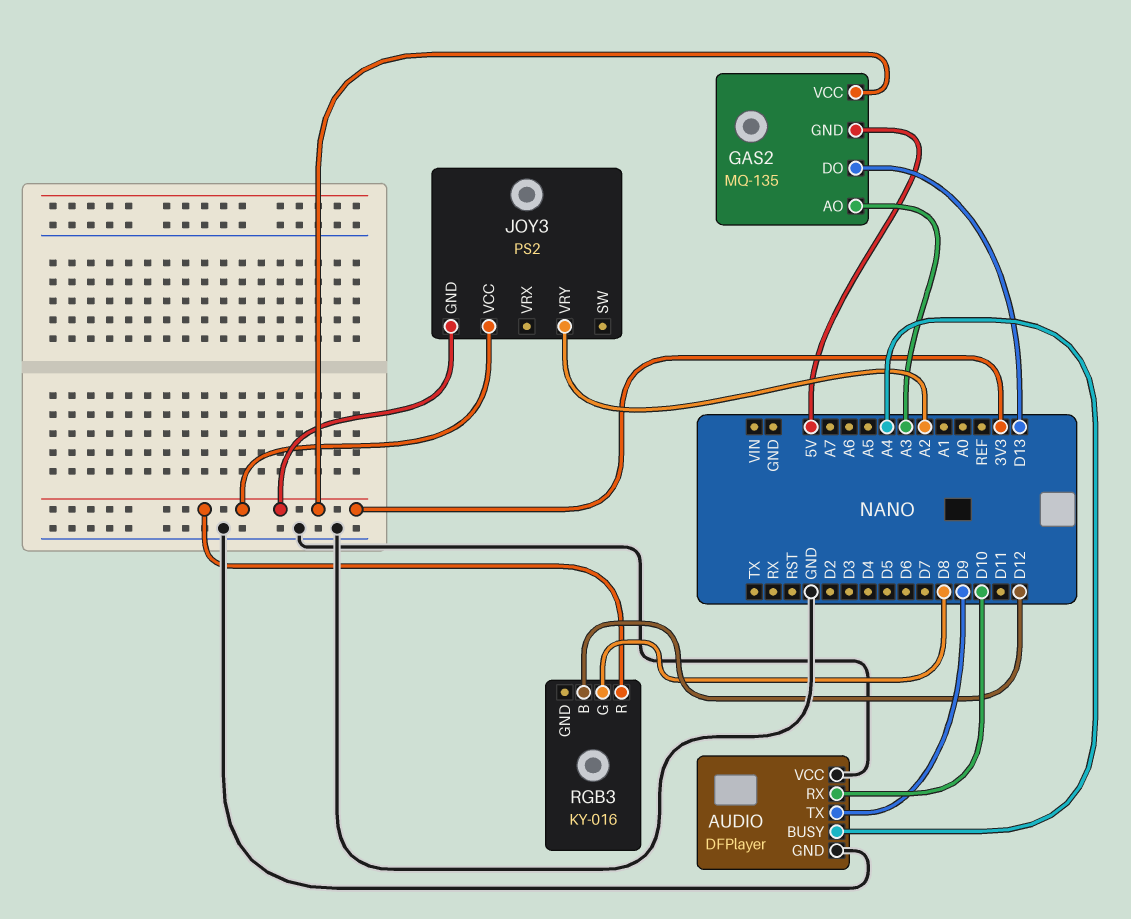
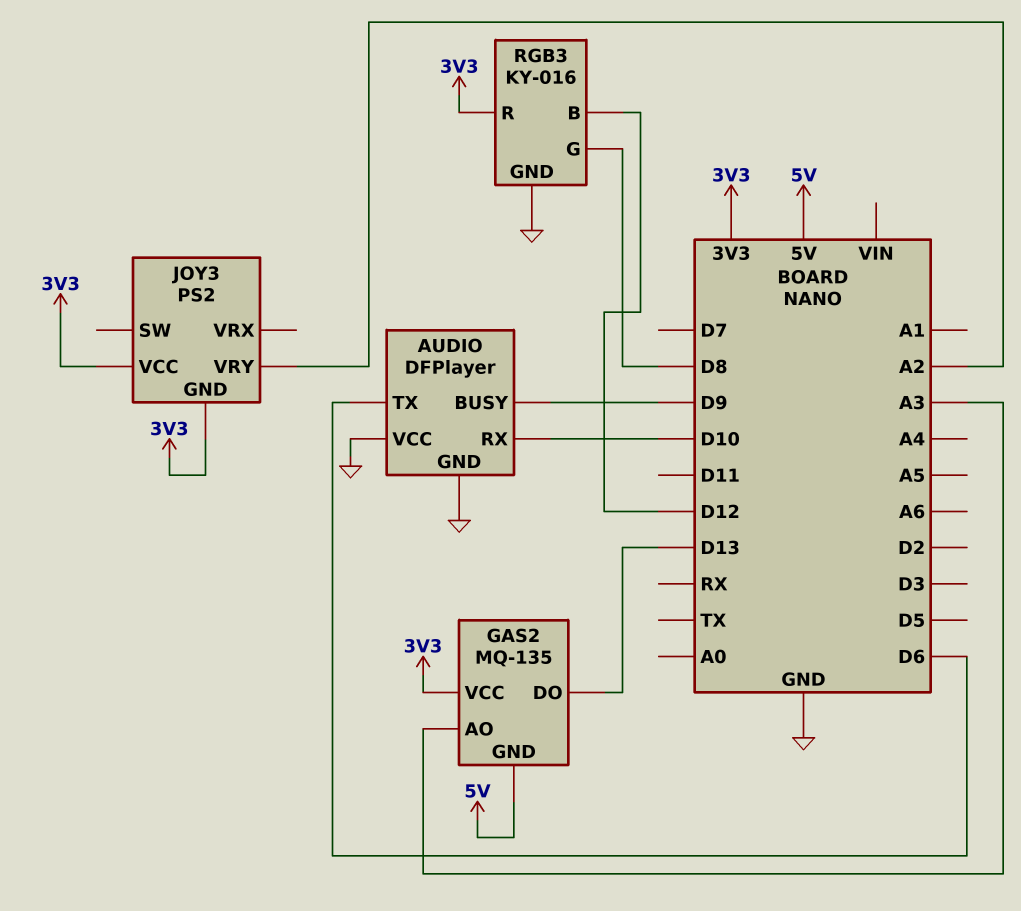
AUDIO pin BUSY: A4 -> D9
AUDIO pin TX: D9 -> D6
RGB3 pin GND: none -> GND

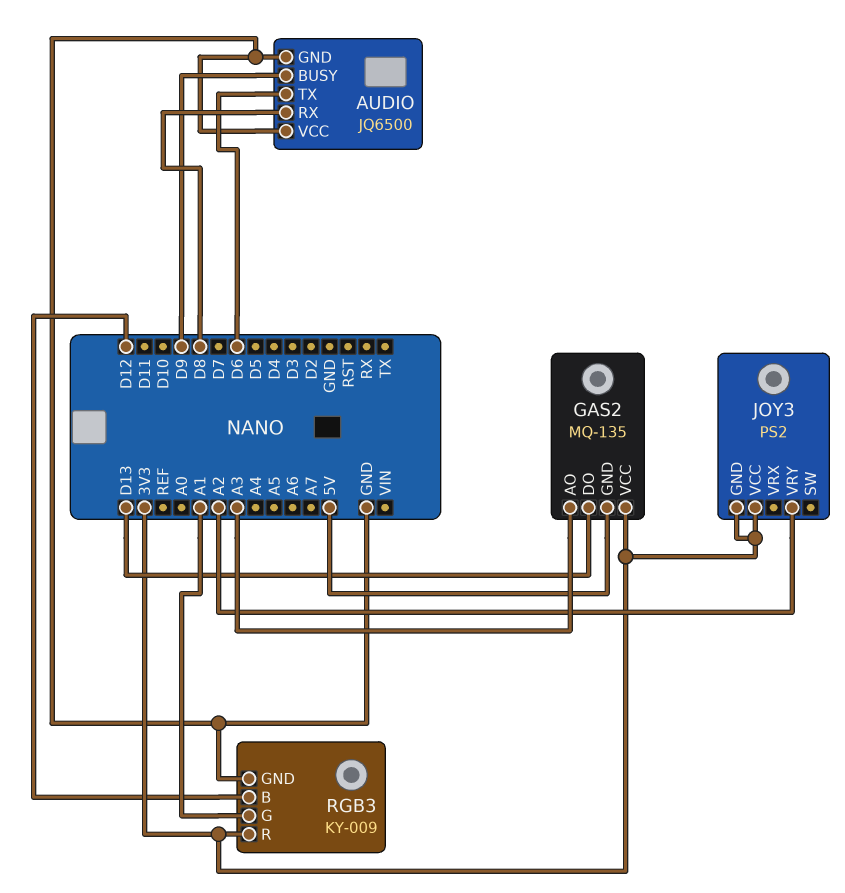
AUDIO: DFPlayer -> JQ6500
AUDIO pin RX: D10 -> D8
RGB3: KY-016 -> KY-009
RGB3 pin G: D8 -> A1

